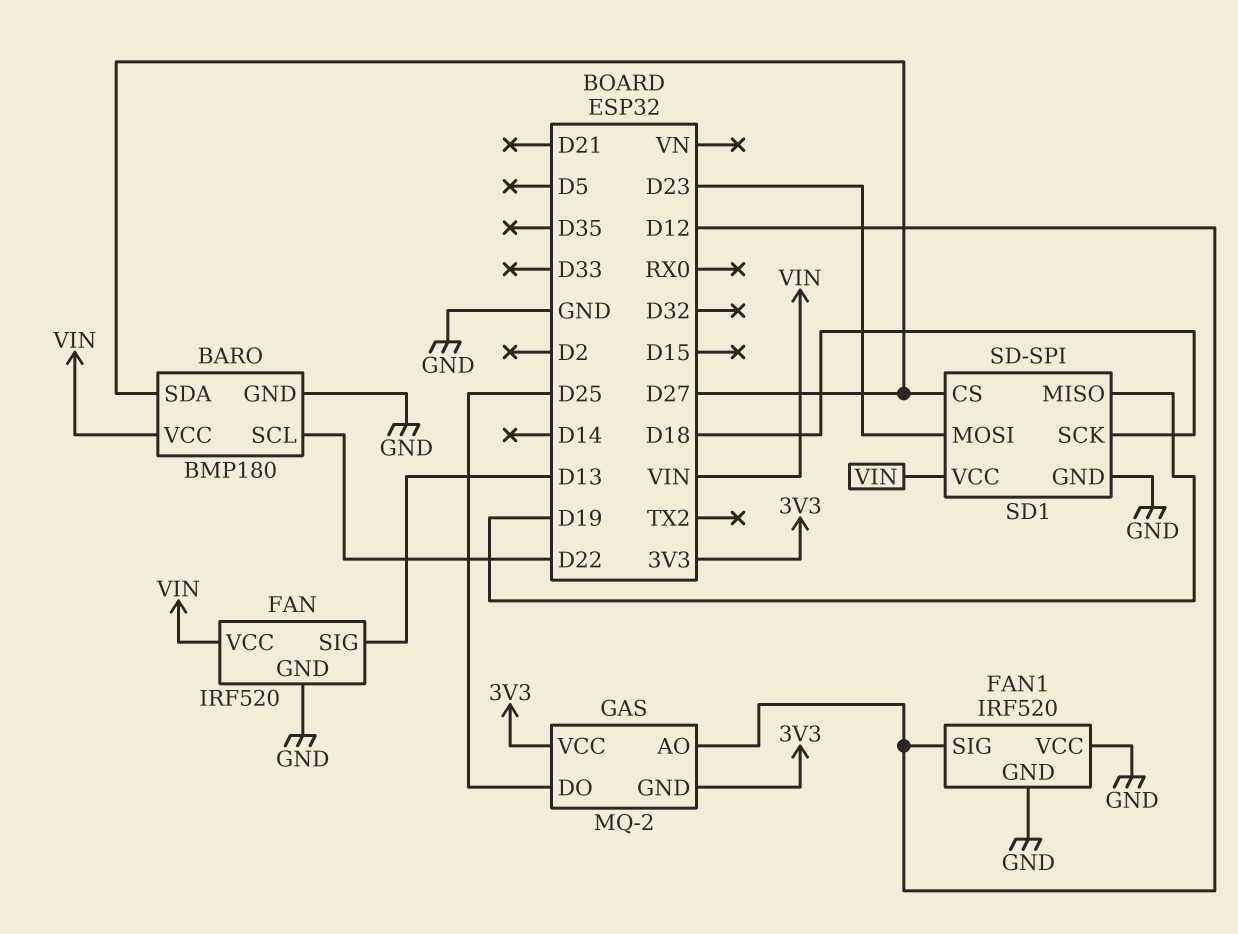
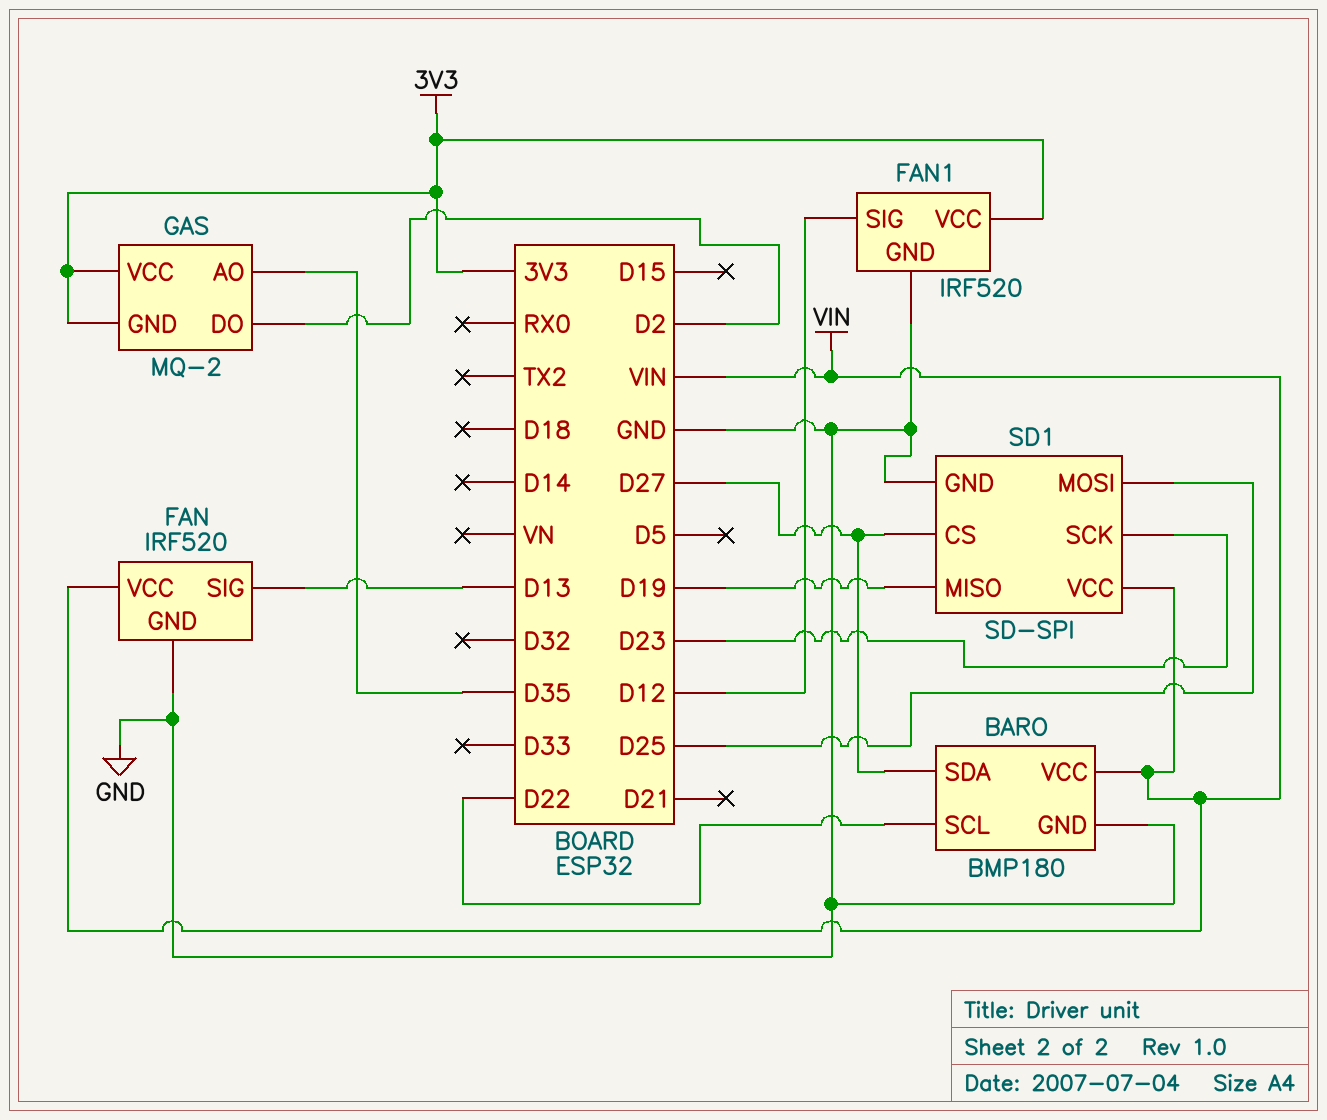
FAN1 pin VCC: GND -> 3V3
GAS pin AO: D12 -> D35
GAS pin DO: D25 -> D2
SD1 pin MOSI: D23 -> D25
SD1 pin SCK: D18 -> D23

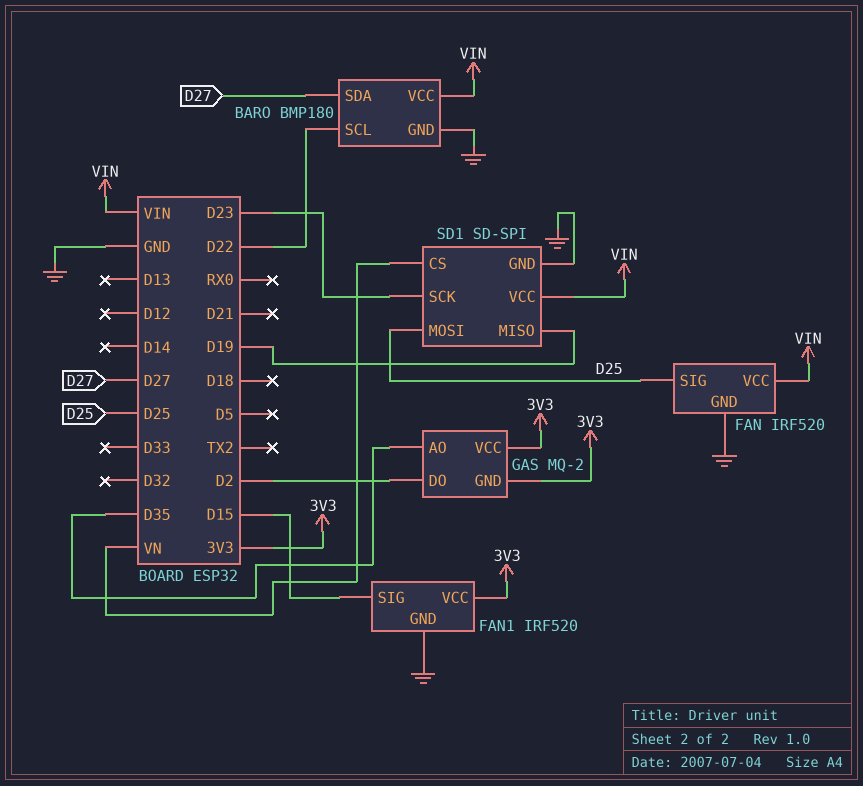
FAN pin SIG: D13 -> D25
FAN1 pin SIG: D12 -> D15
SD1 pin CS: D27 -> VN

